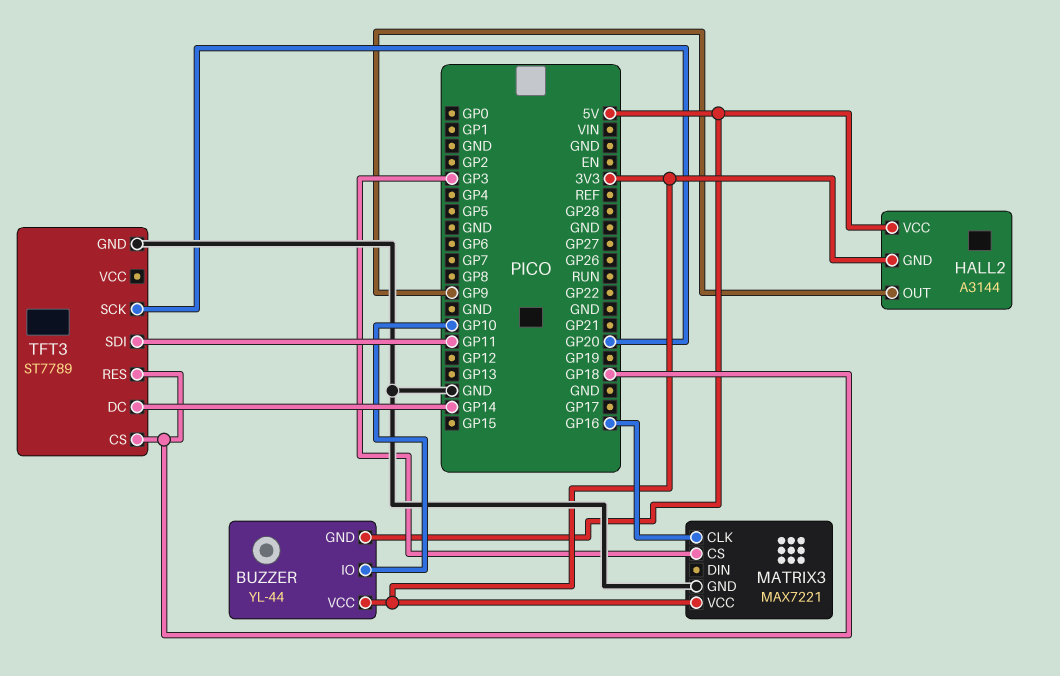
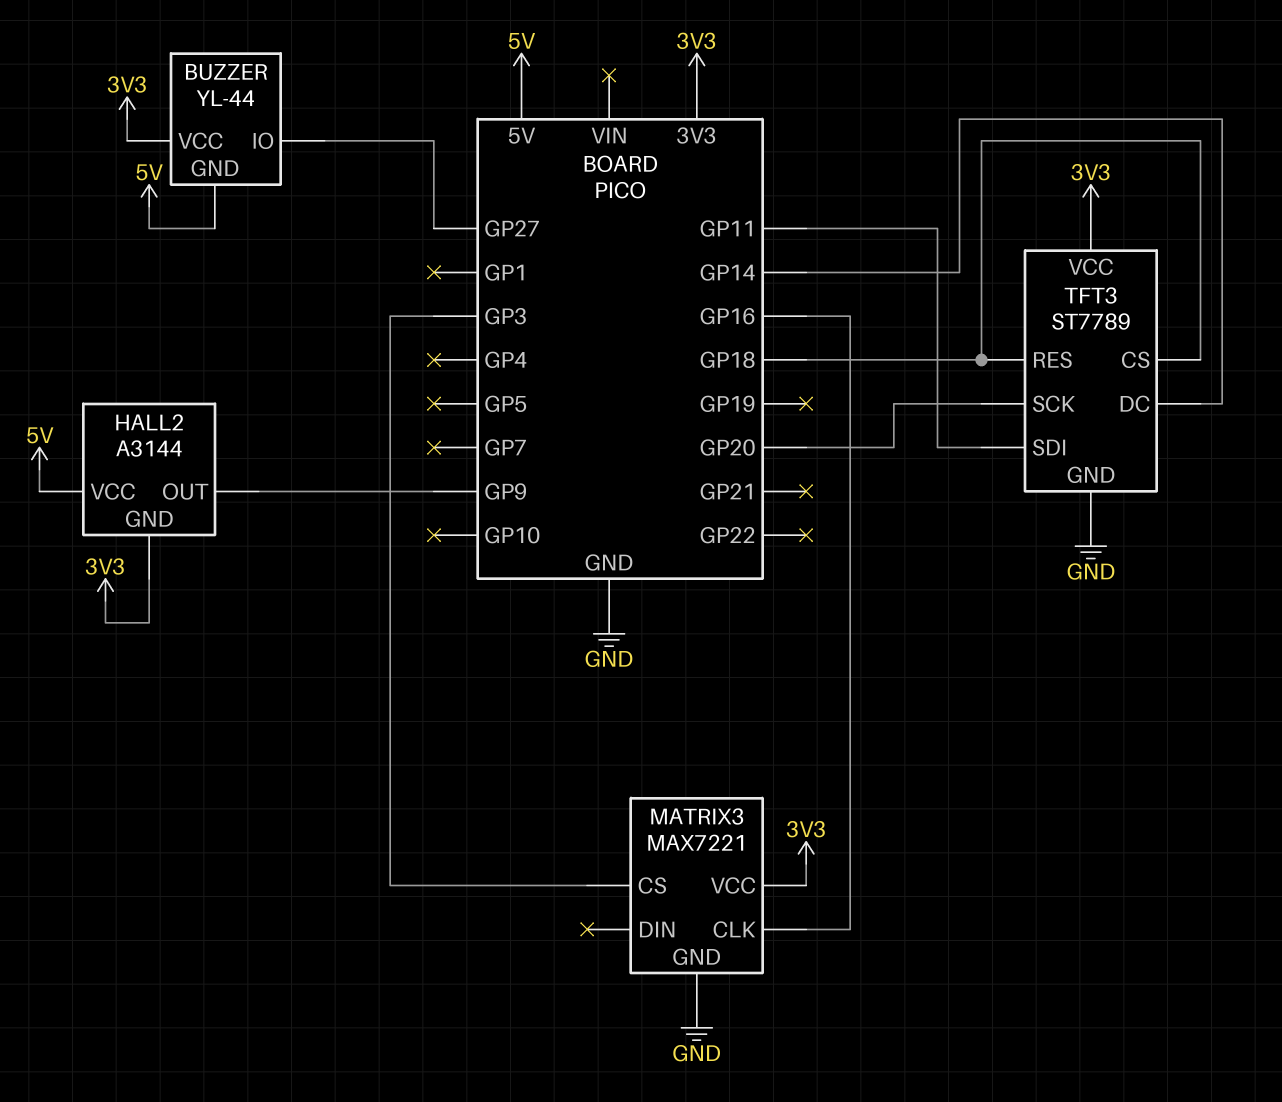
BUZZER pin IO: GP10 -> GP27
TFT3 pin VCC: none -> 3V3

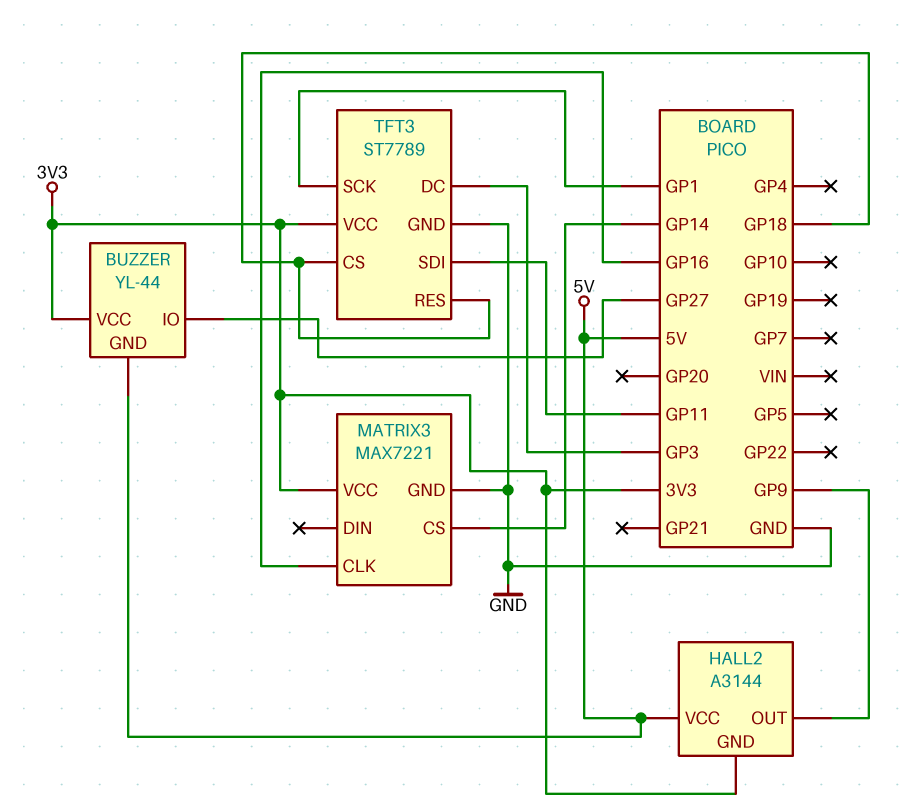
MATRIX3 pin CS: GP3 -> GP14
TFT3 pin DC: GP14 -> GP3
TFT3 pin SCK: GP20 -> GP1

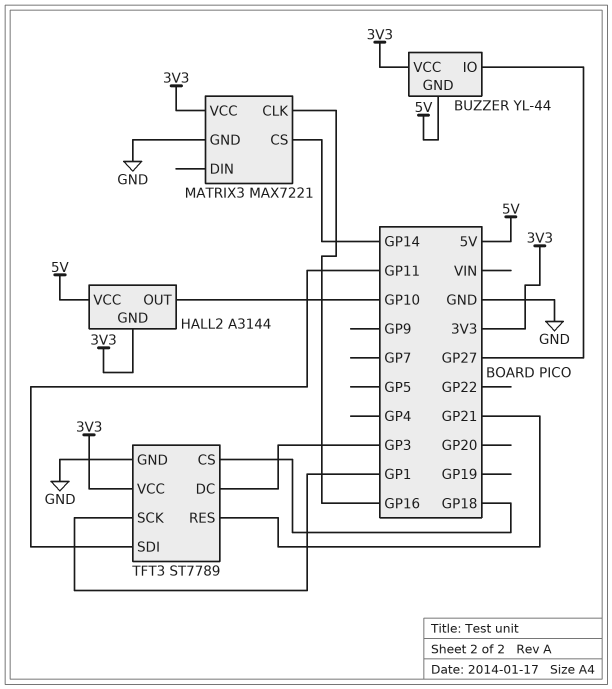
HALL2 pin OUT: GP9 -> GP10
TFT3 pin RES: GP18 -> GP21

